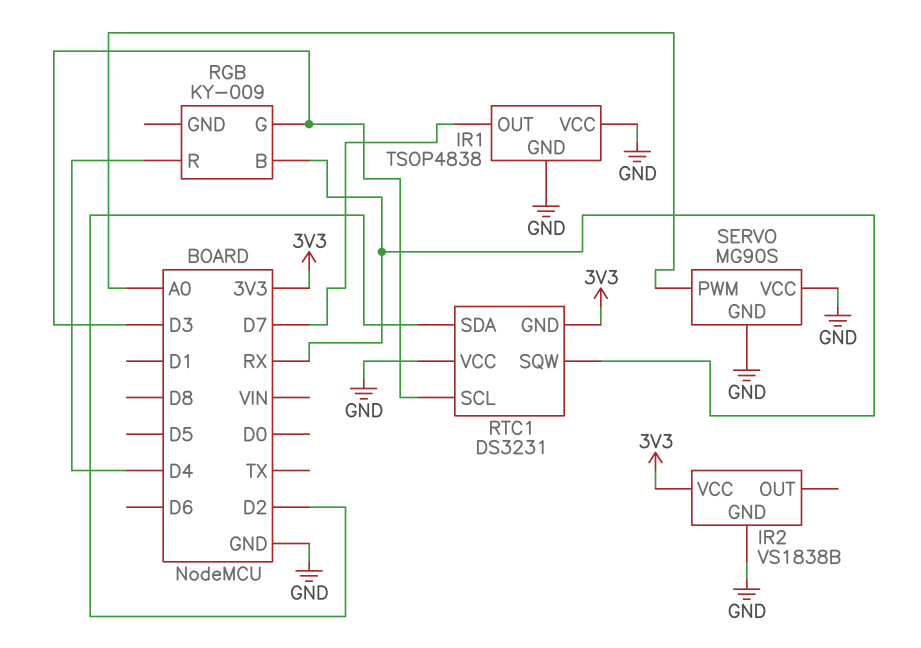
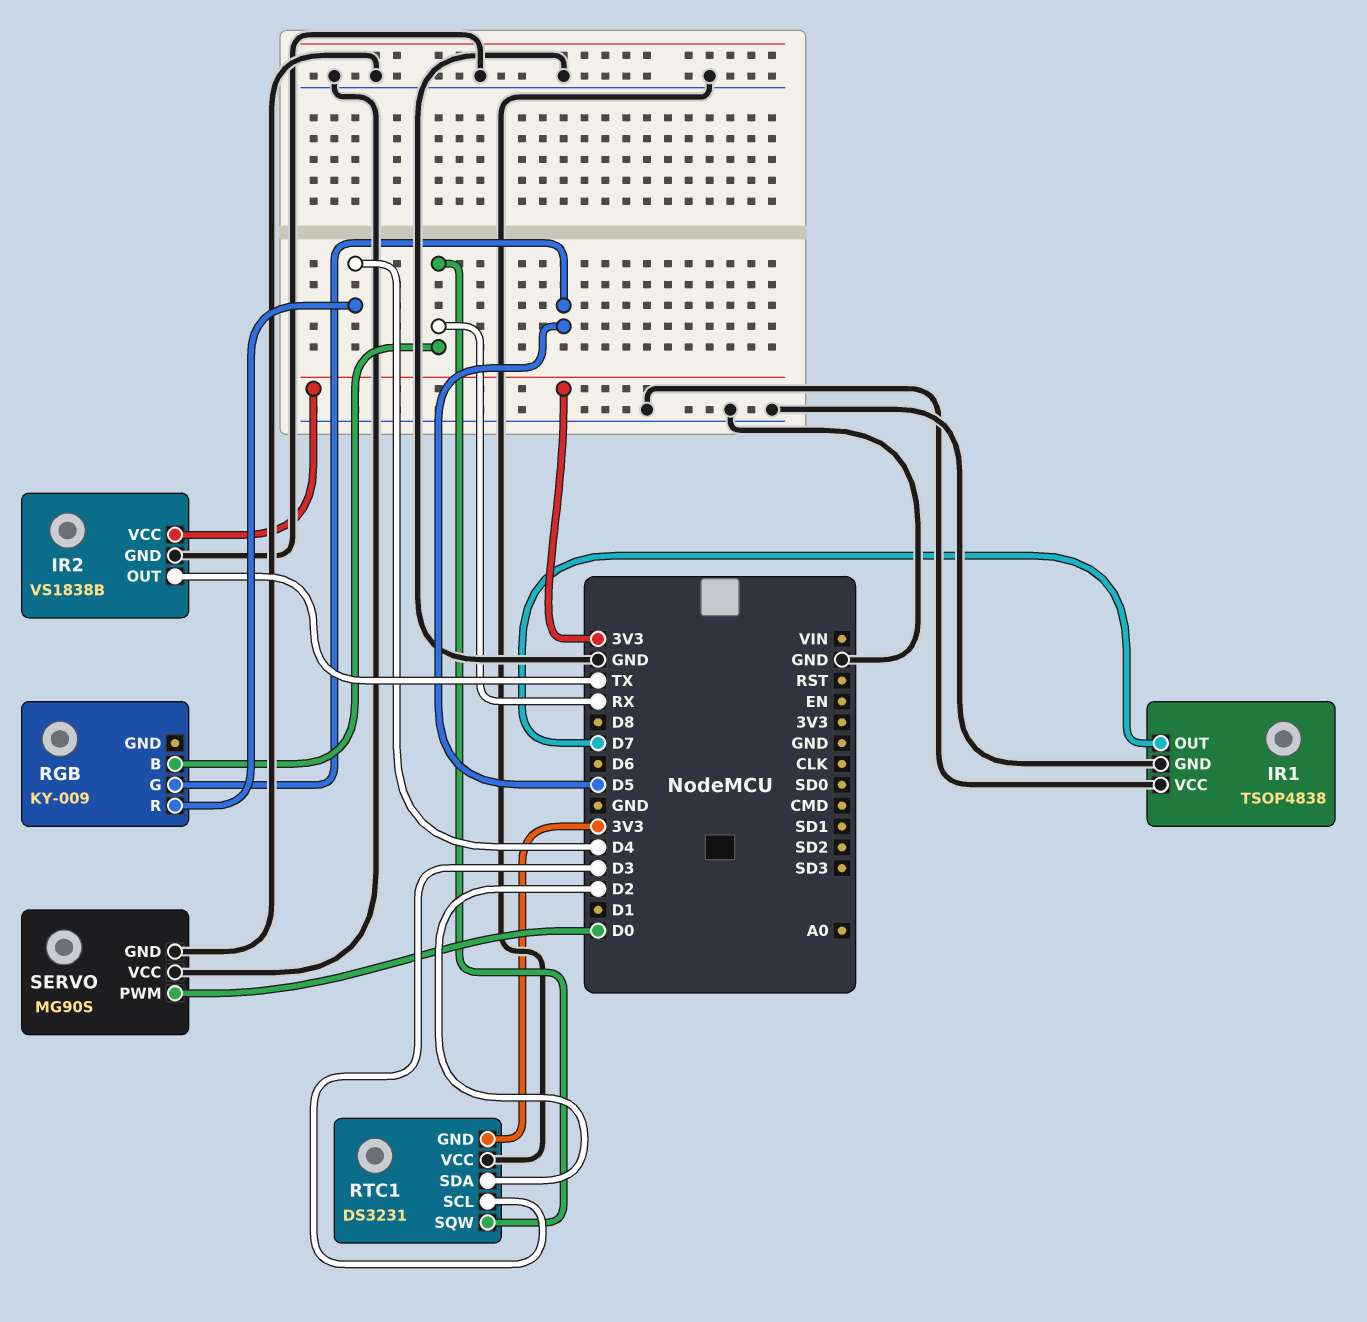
IR2 pin OUT: none -> TX
RGB pin G: D3 -> D5
SERVO pin PWM: A0 -> D0

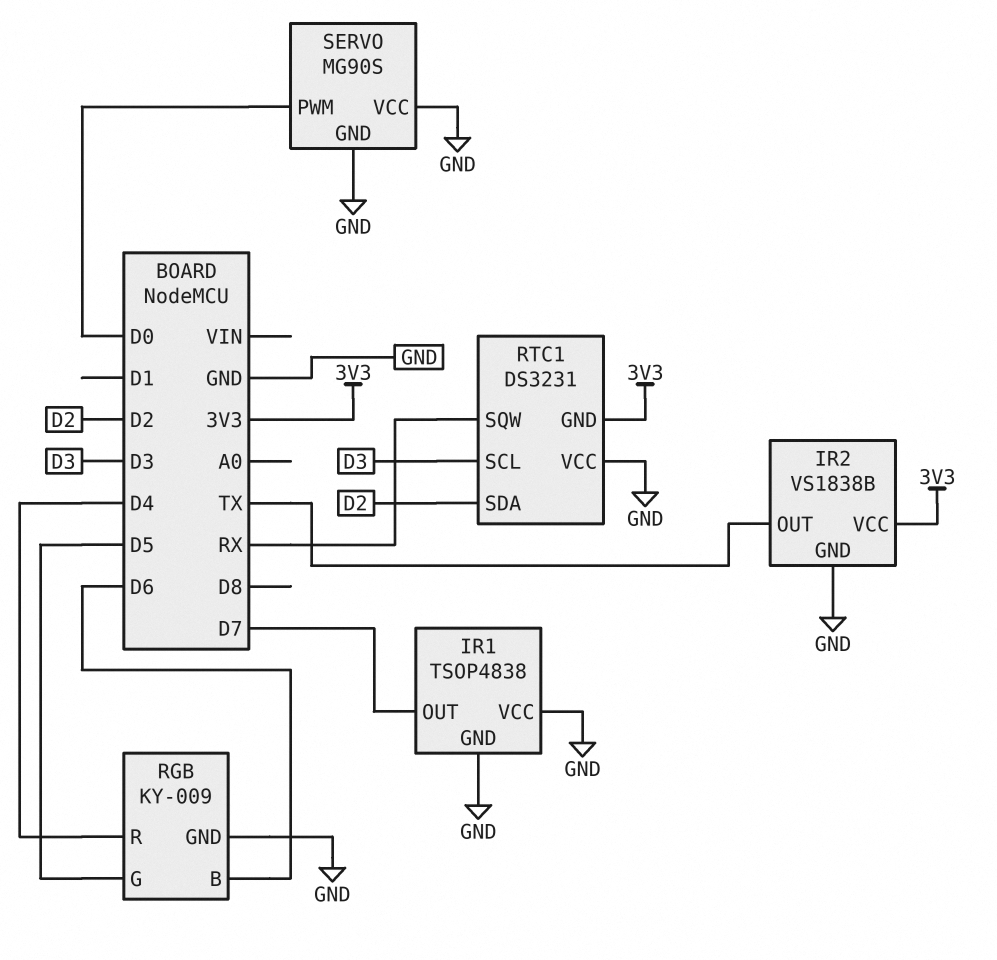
RGB pin B: RX -> D6
RGB pin GND: none -> GND

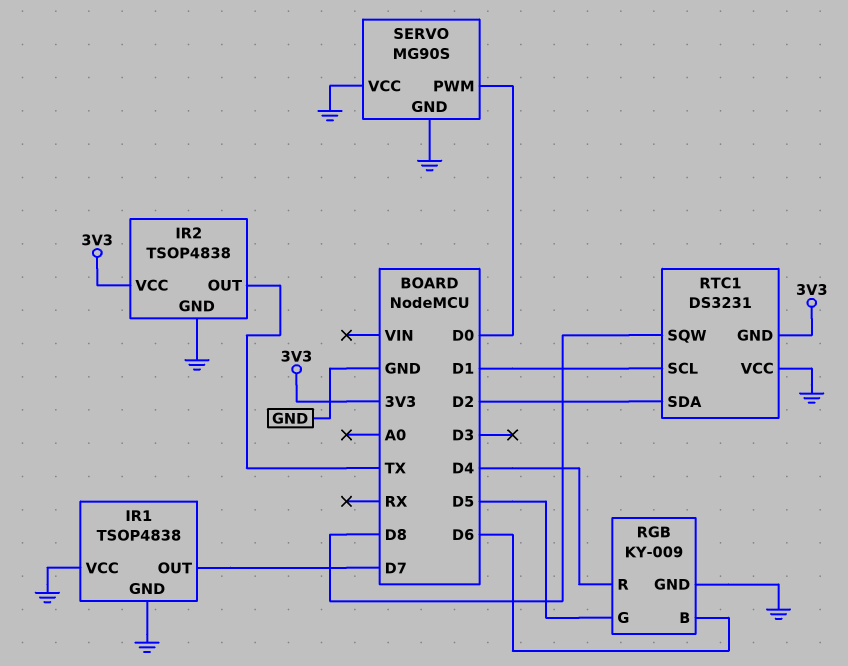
IR2: VS1838B -> TSOP4838
RTC1 pin SCL: D3 -> D1
RTC1 pin SQW: RX -> D8

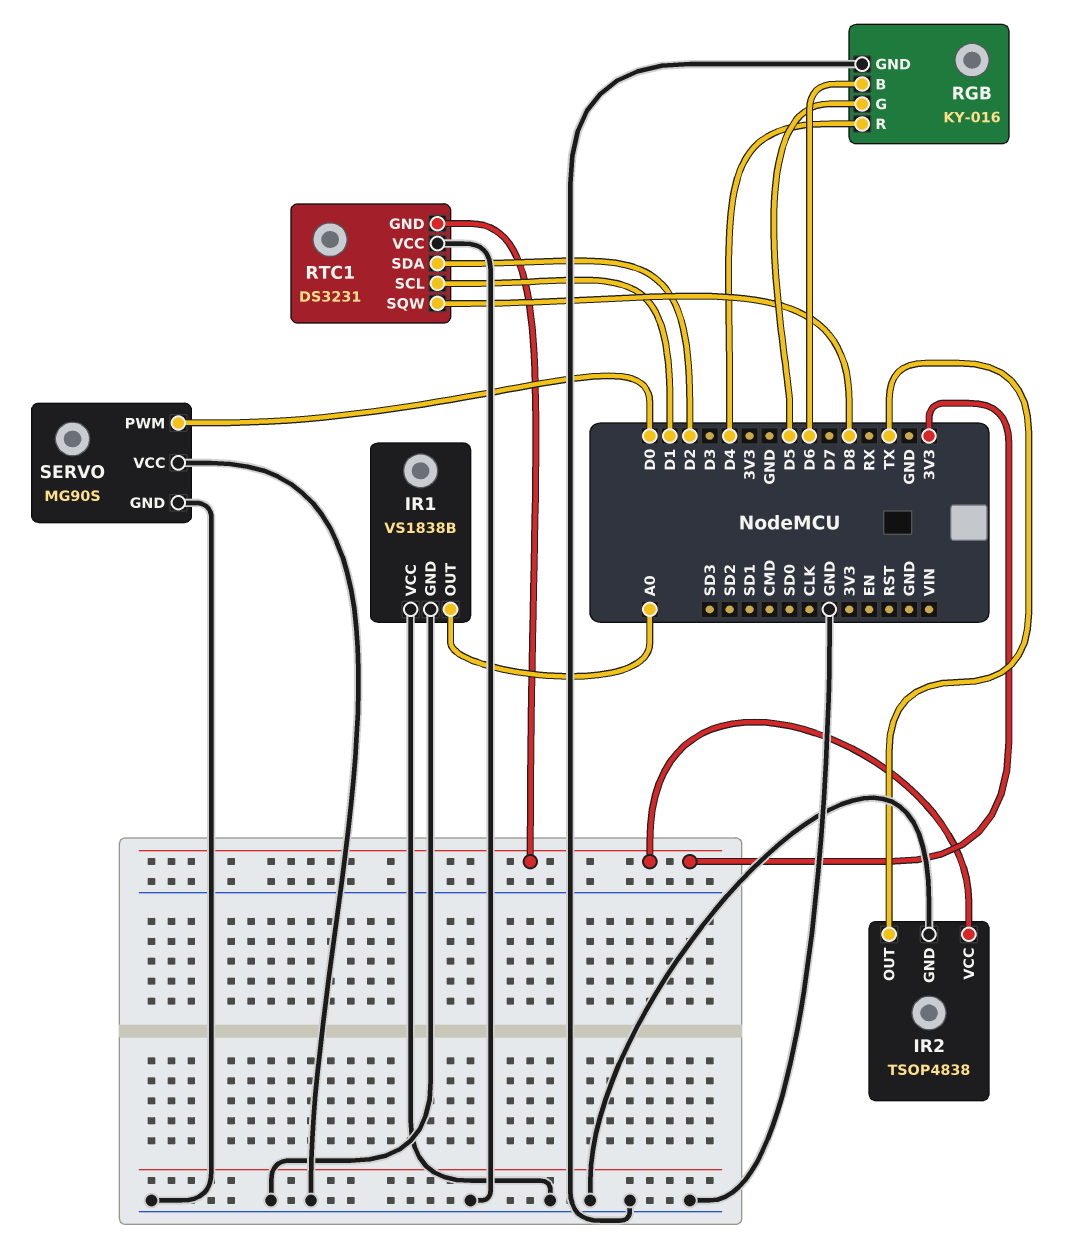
IR1: TSOP4838 -> VS1838B
IR1 pin OUT: D7 -> A0
RGB: KY-009 -> KY-016

